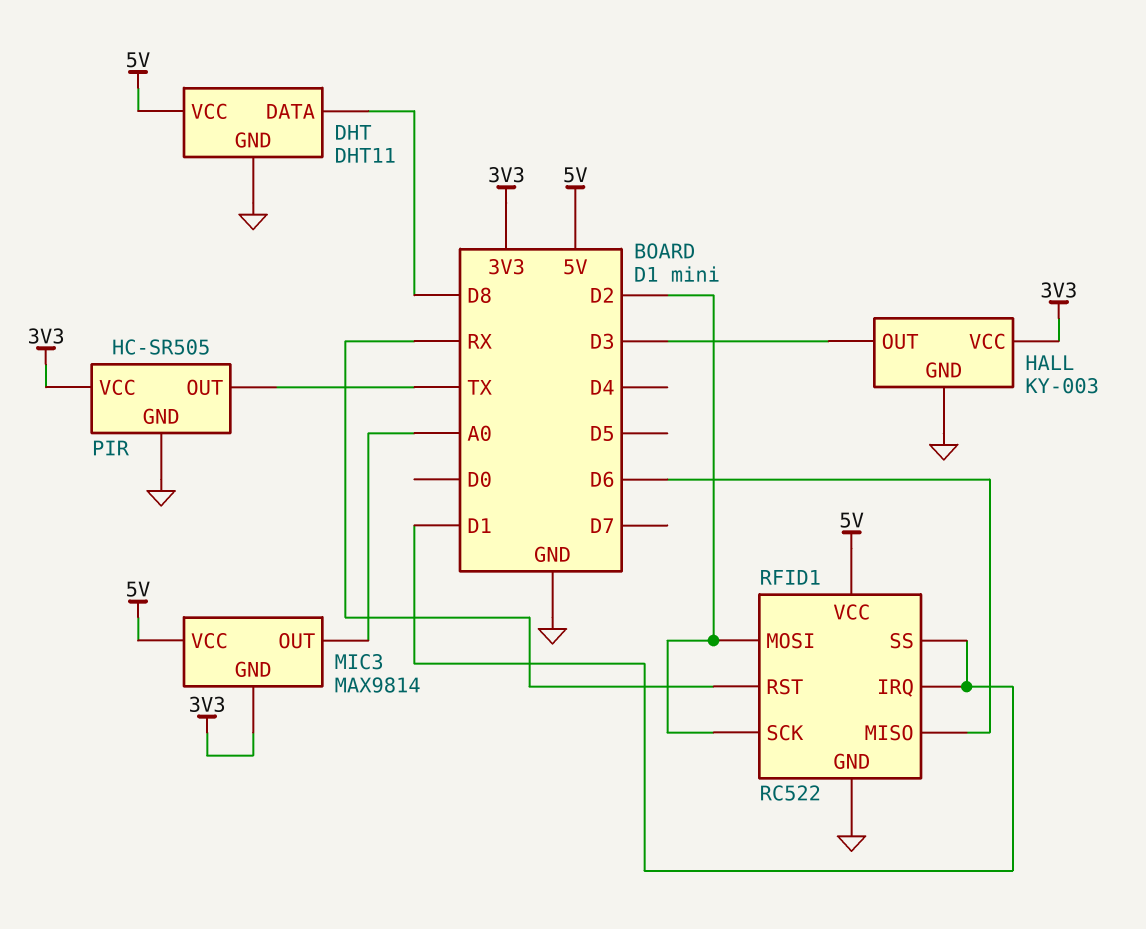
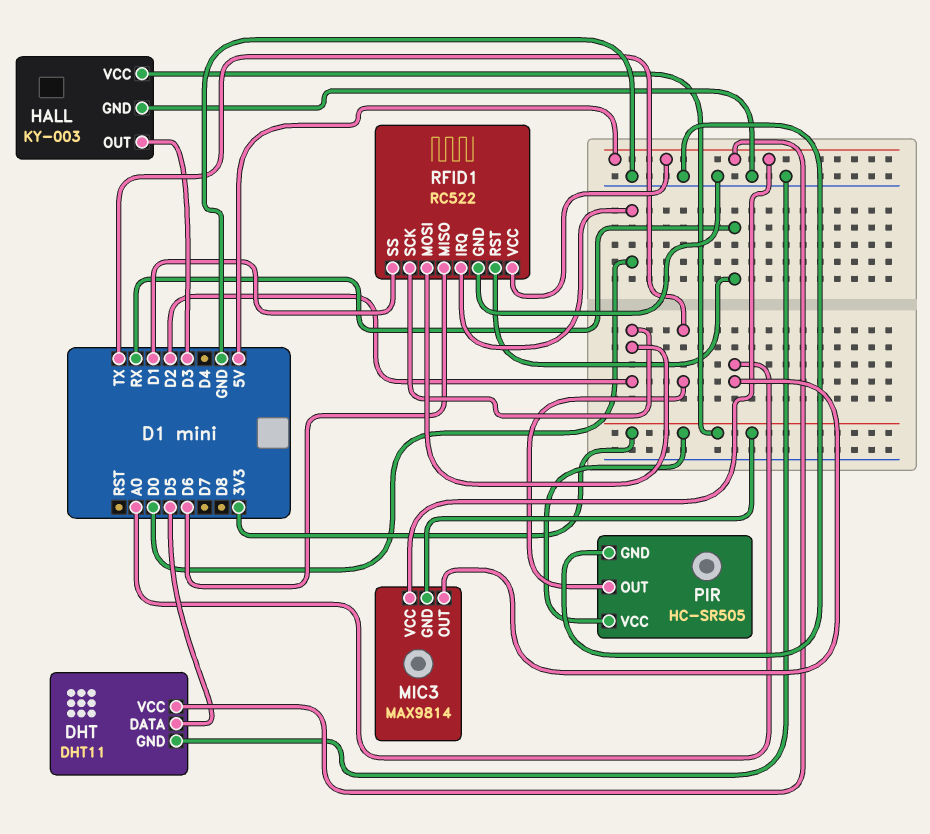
DHT pin DATA: D8 -> D5
RFID1 pin IRQ: D1 -> D0

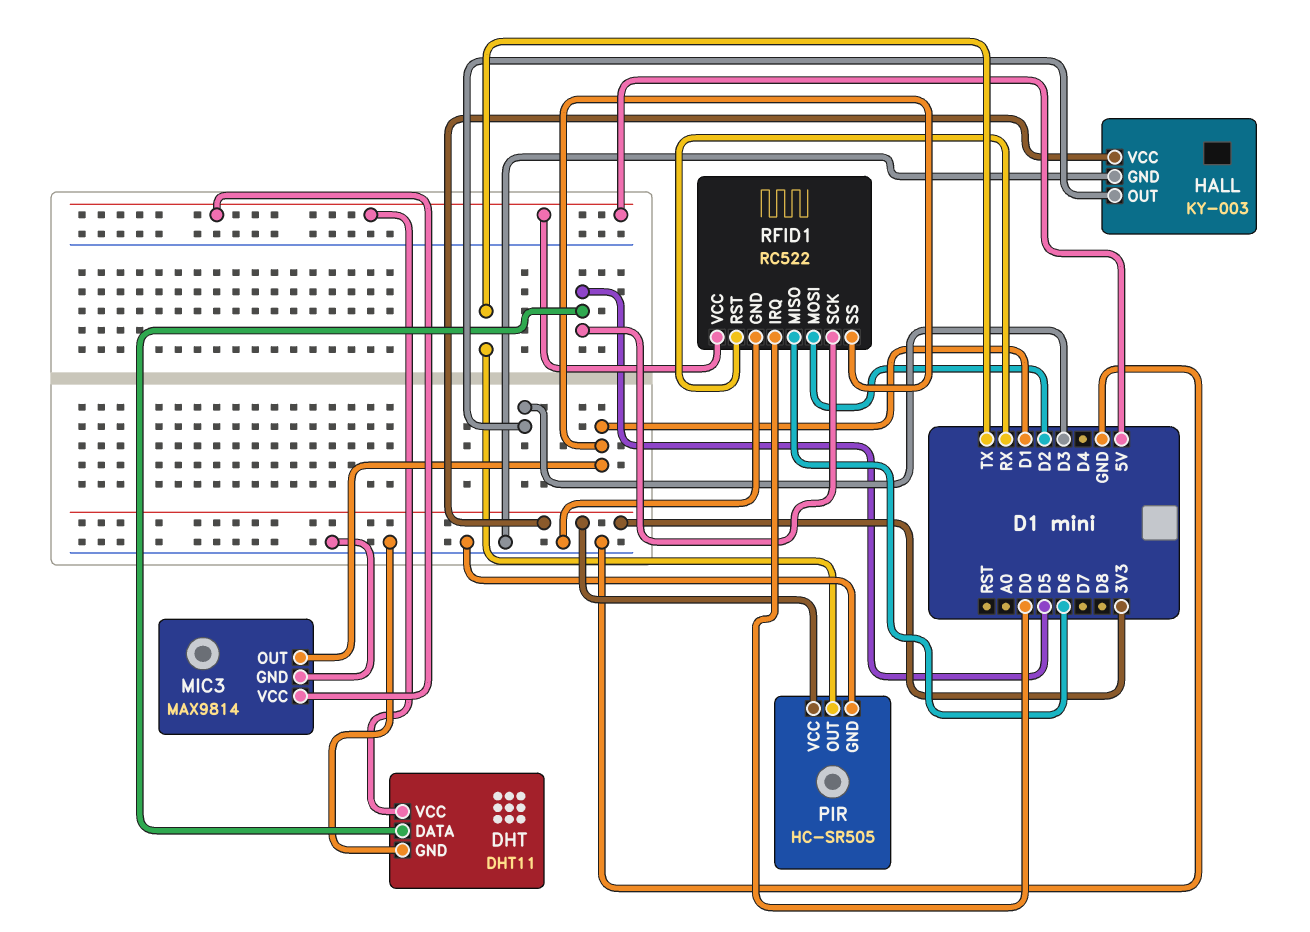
MIC3 pin GND: 3V3 -> GND
MIC3 pin OUT: A0 -> D1
RFID1 pin SCK: D2 -> D5

